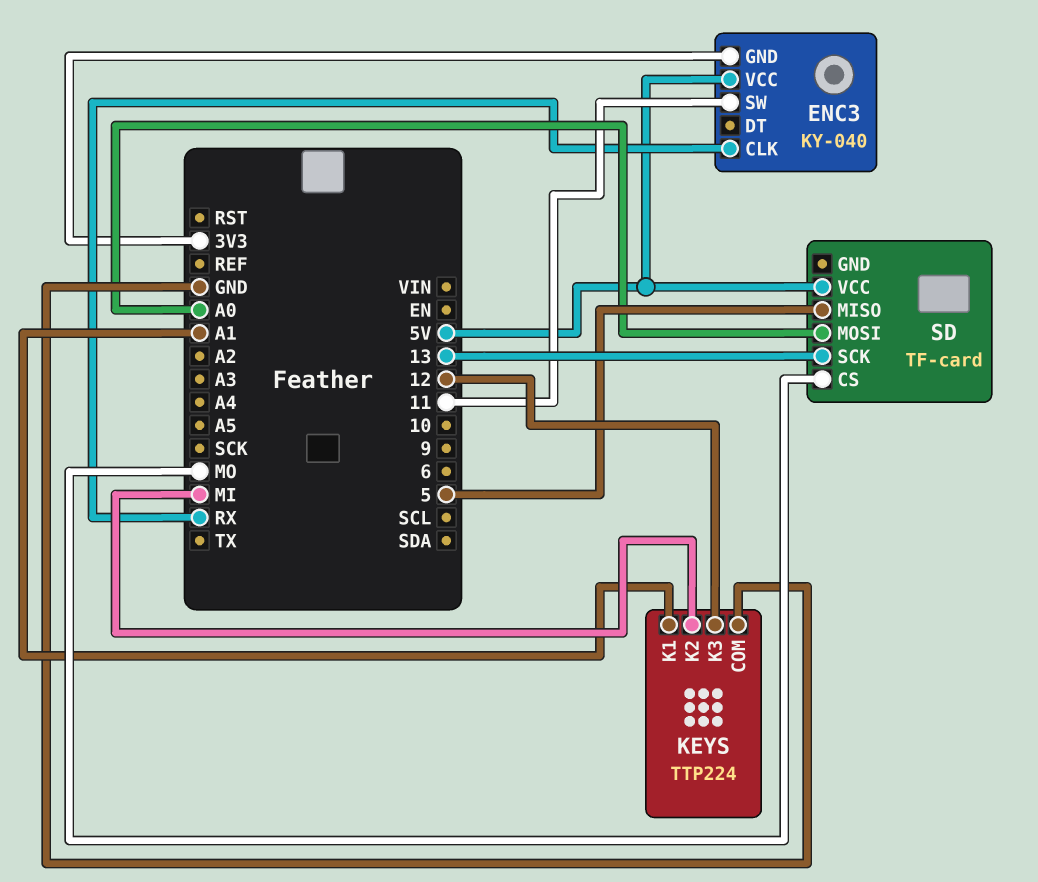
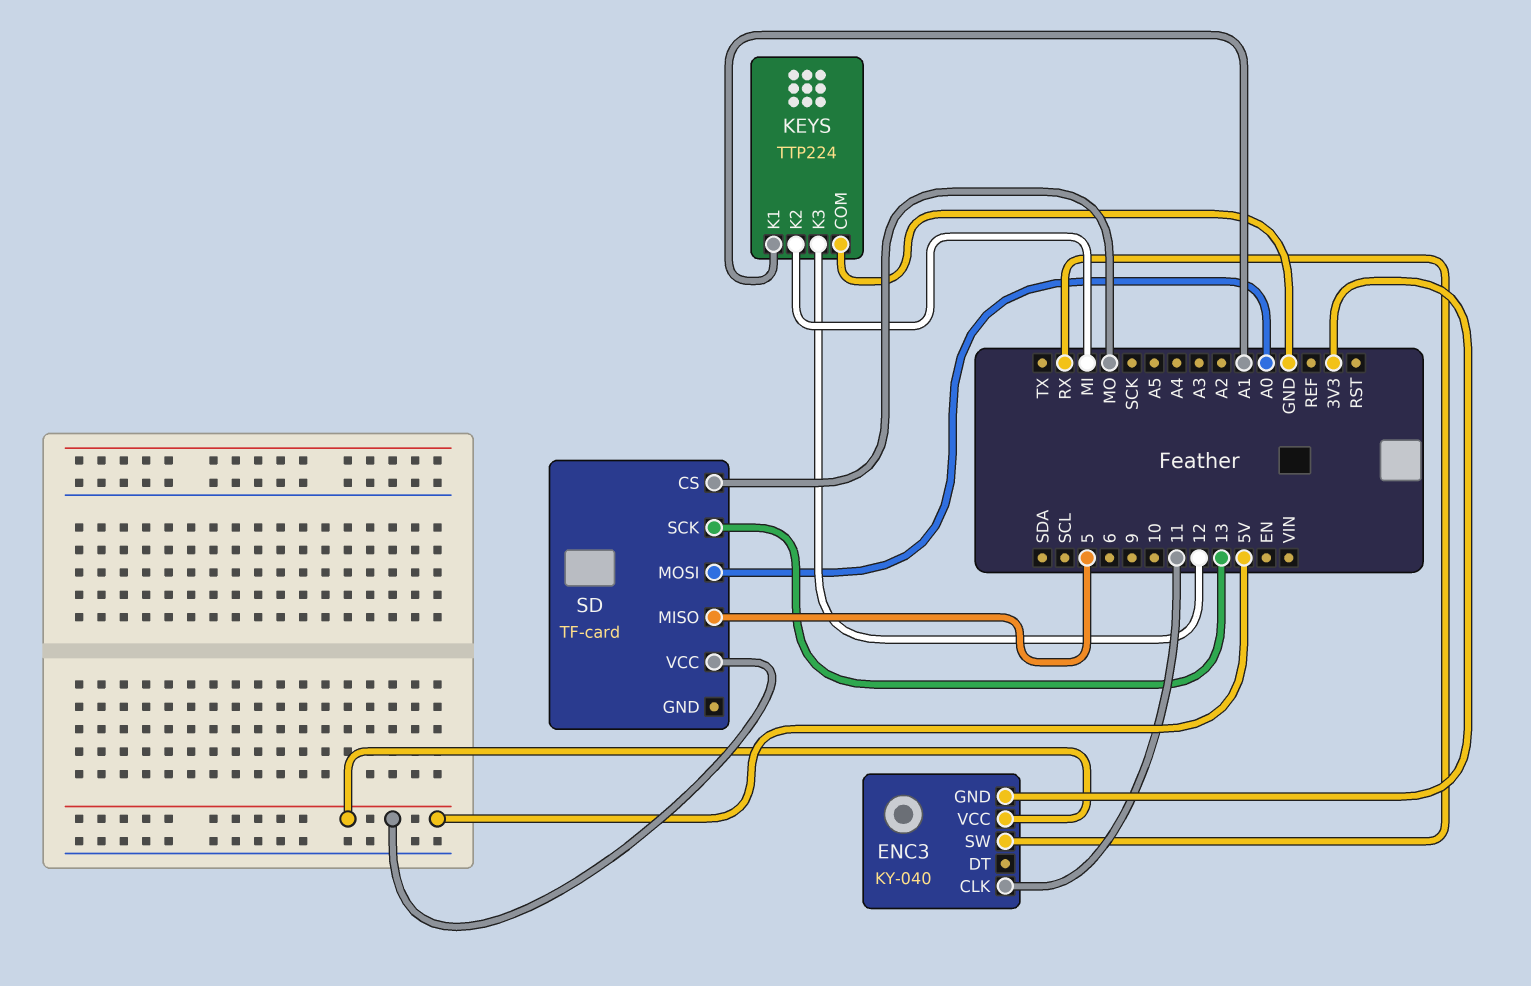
ENC3 pin CLK: RX -> 11
ENC3 pin SW: 11 -> RX

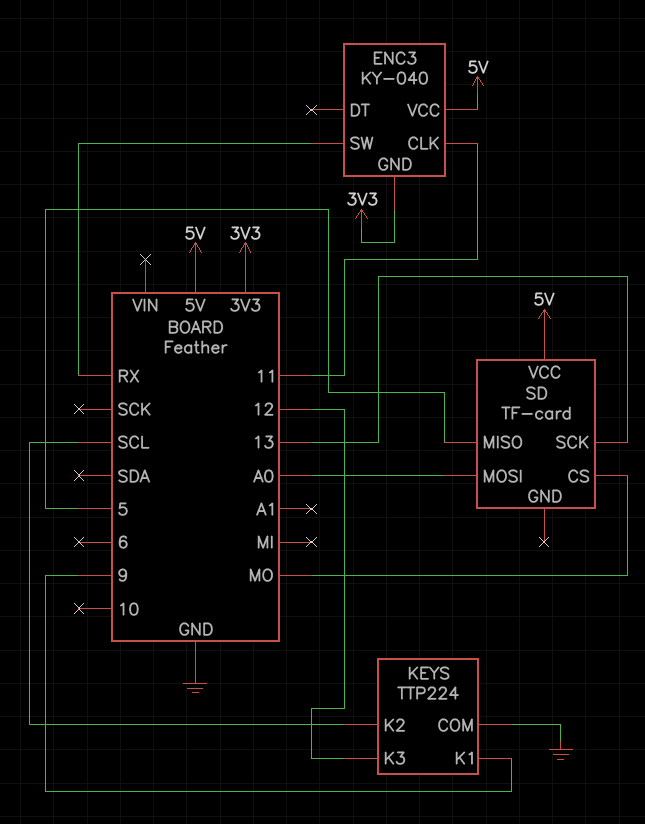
KEYS pin K1: A1 -> 9
KEYS pin K2: MI -> SCL

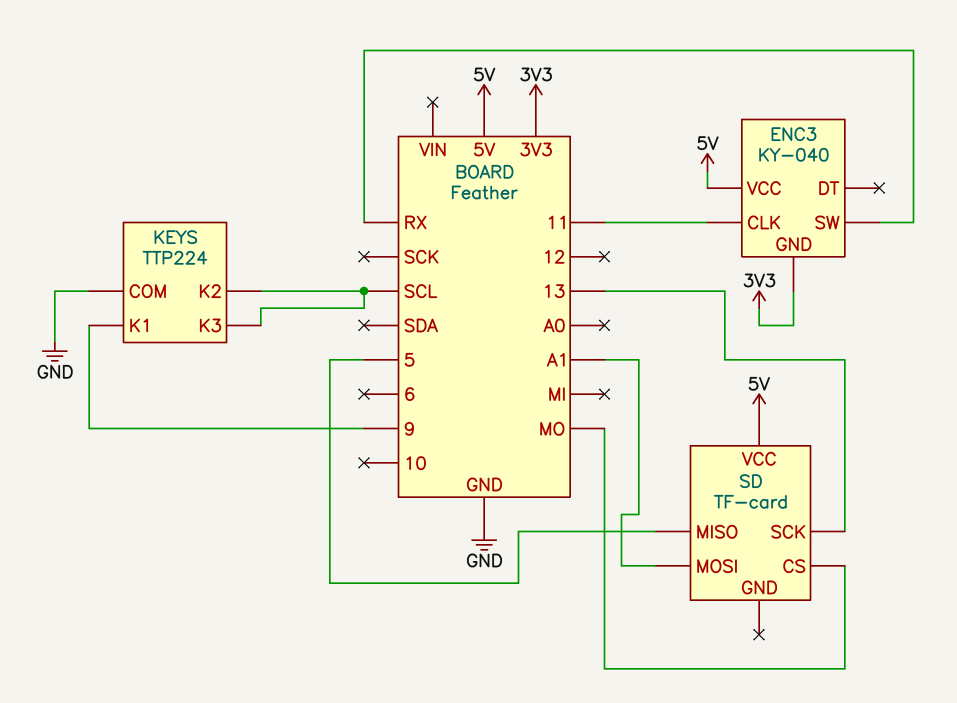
KEYS pin K3: 12 -> SCL
SD pin MOSI: A0 -> A1

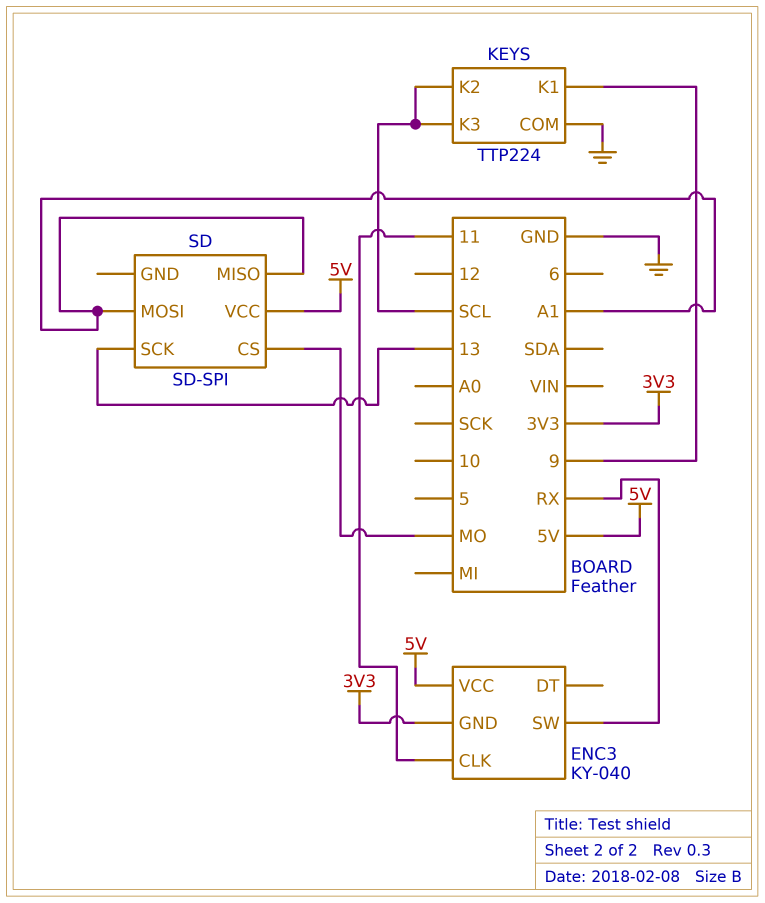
SD: TF-card -> SD-SPI
SD pin MISO: 5 -> A1

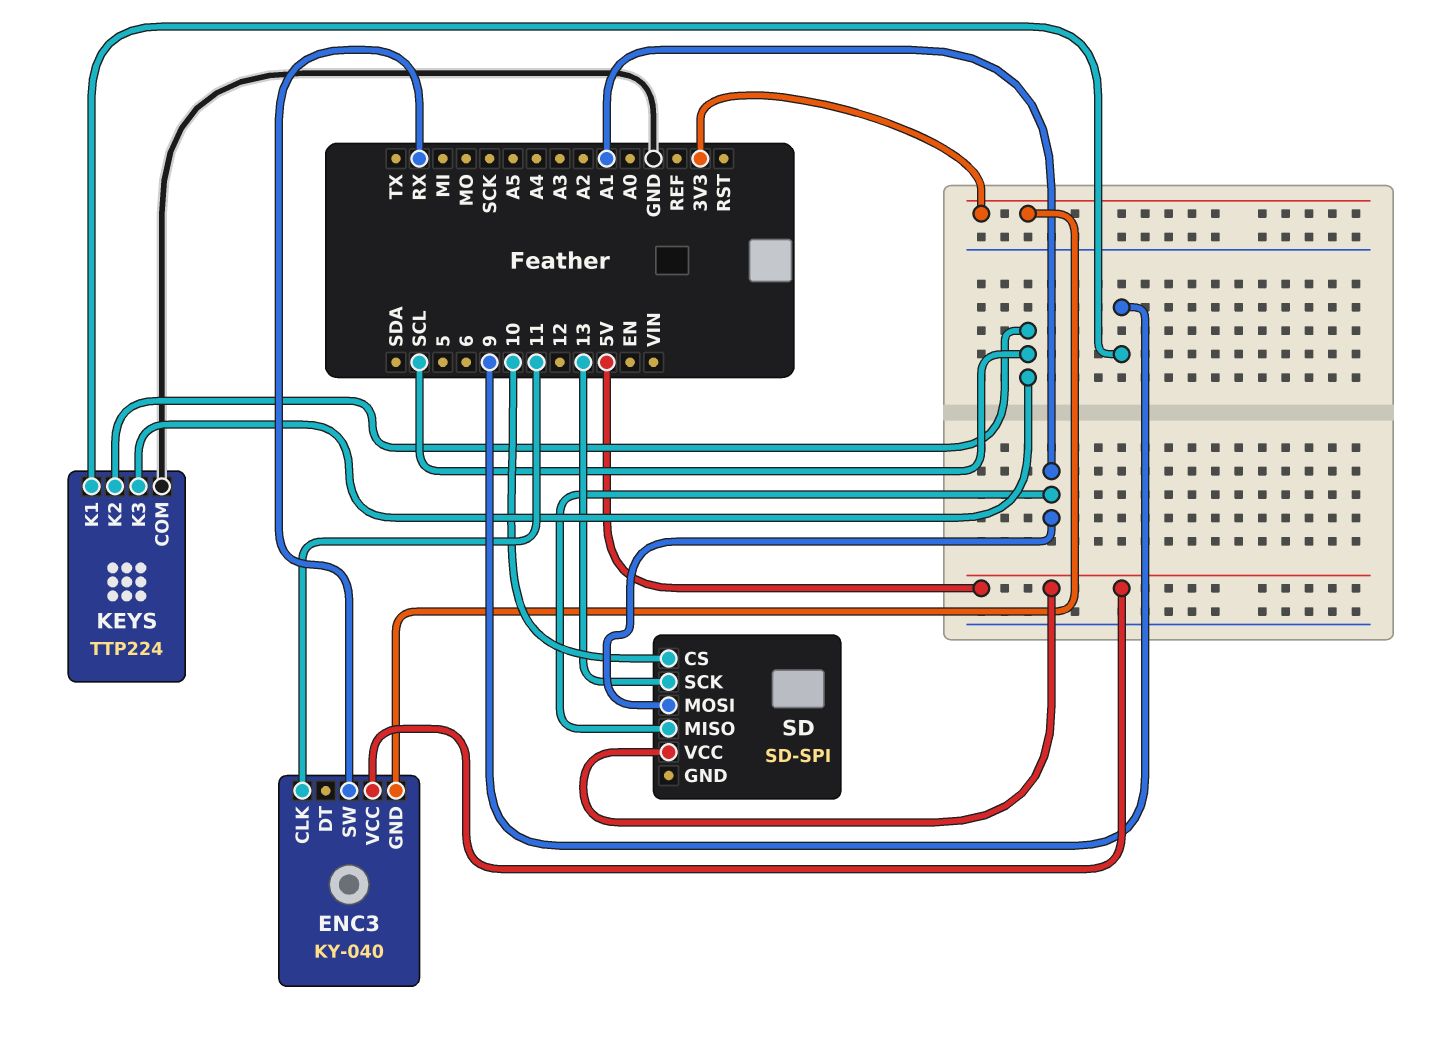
SD pin CS: MO -> 10

